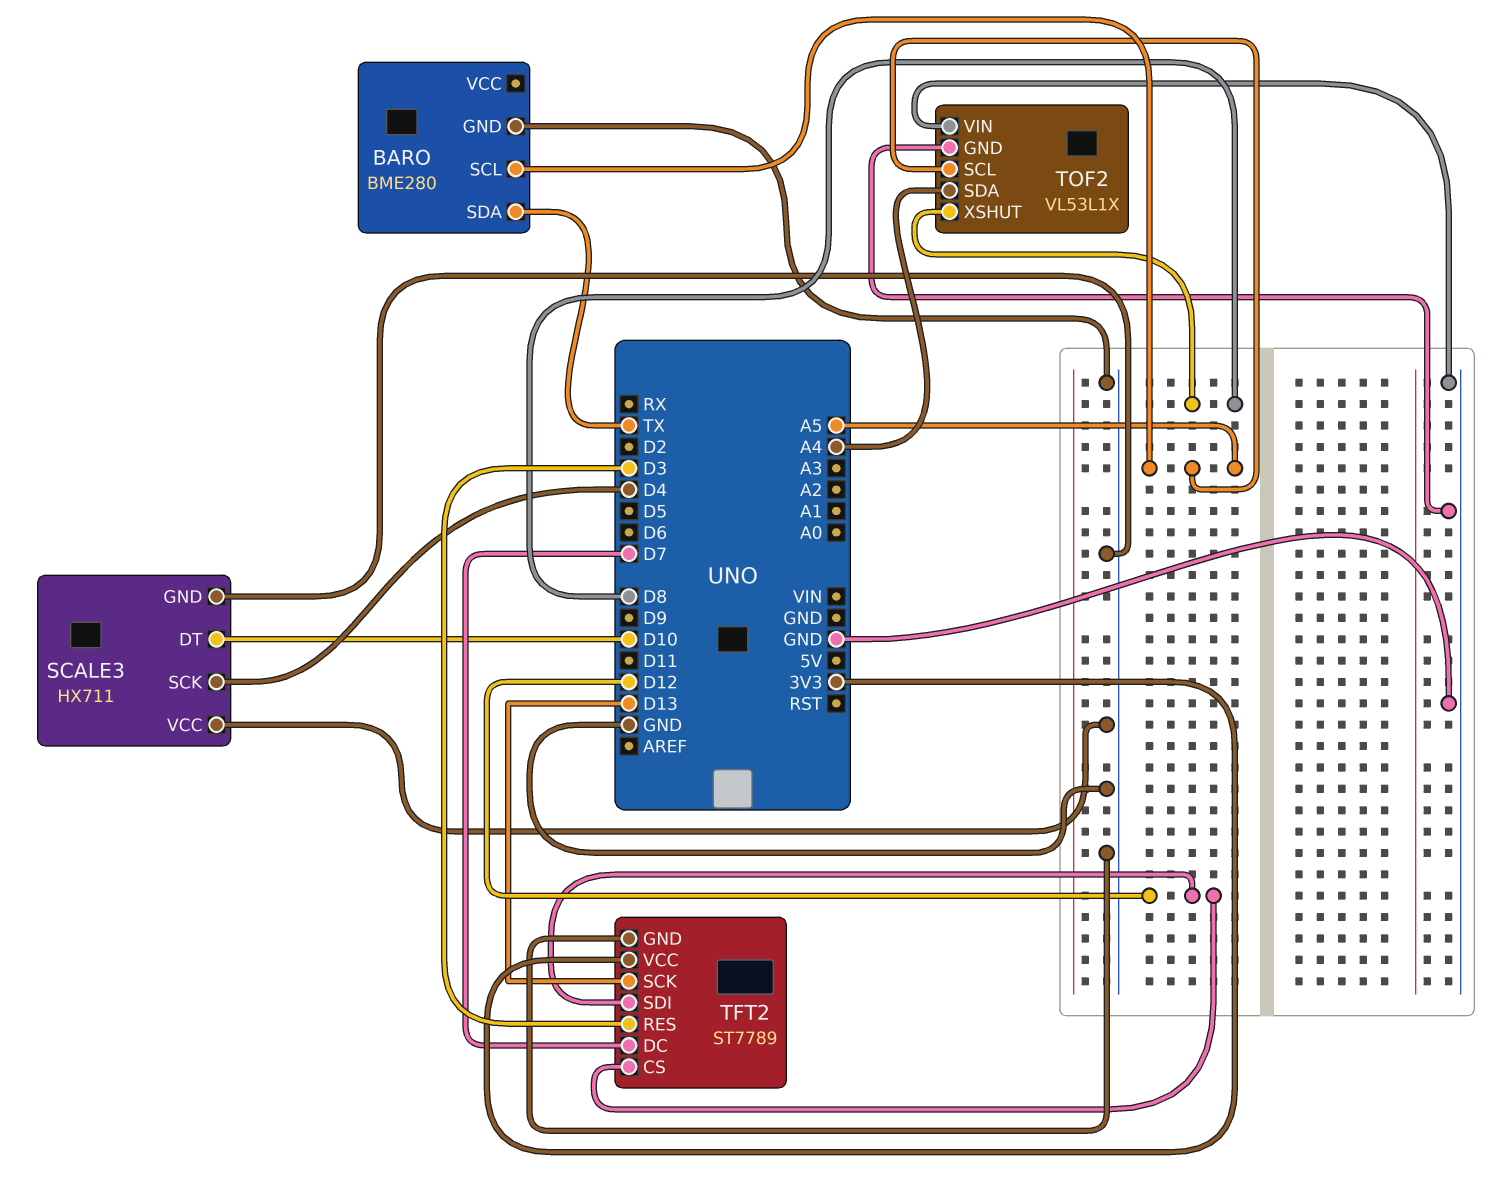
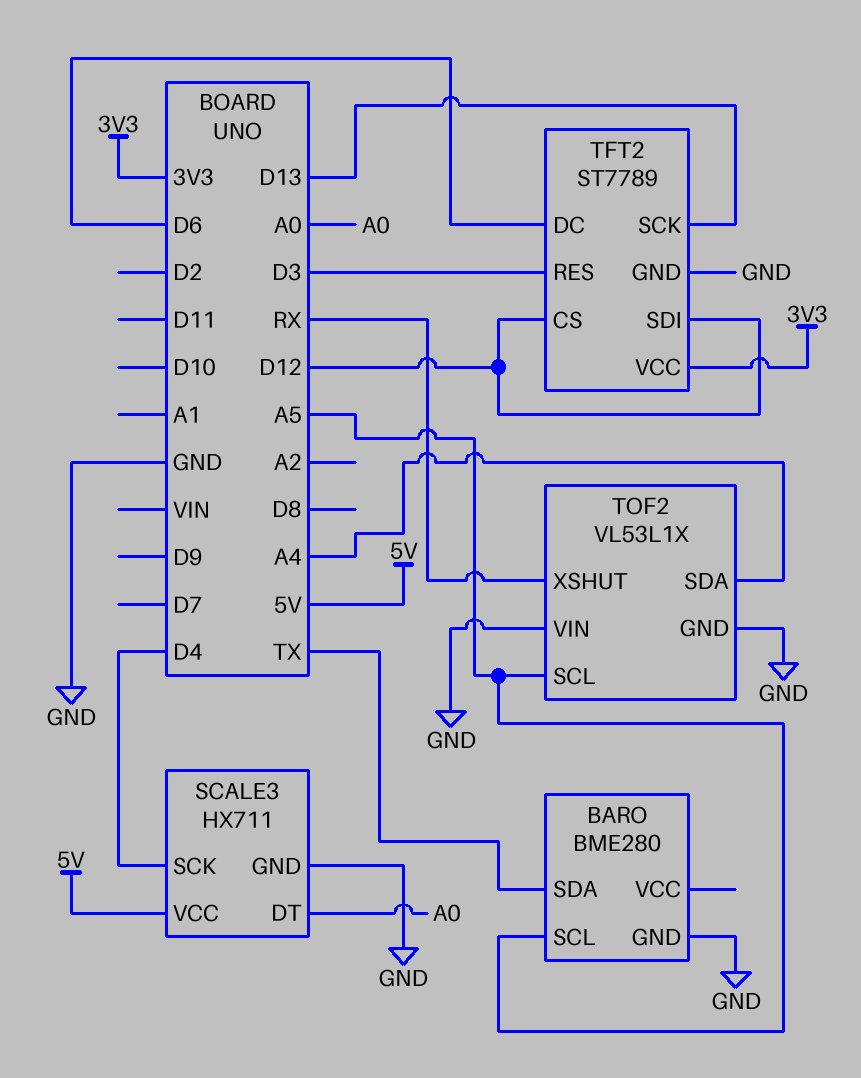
SCALE3 pin DT: D10 -> A0
SCALE3 pin VCC: GND -> 5V
TFT2 pin DC: D7 -> D6
TOF2 pin XSHUT: D8 -> RX

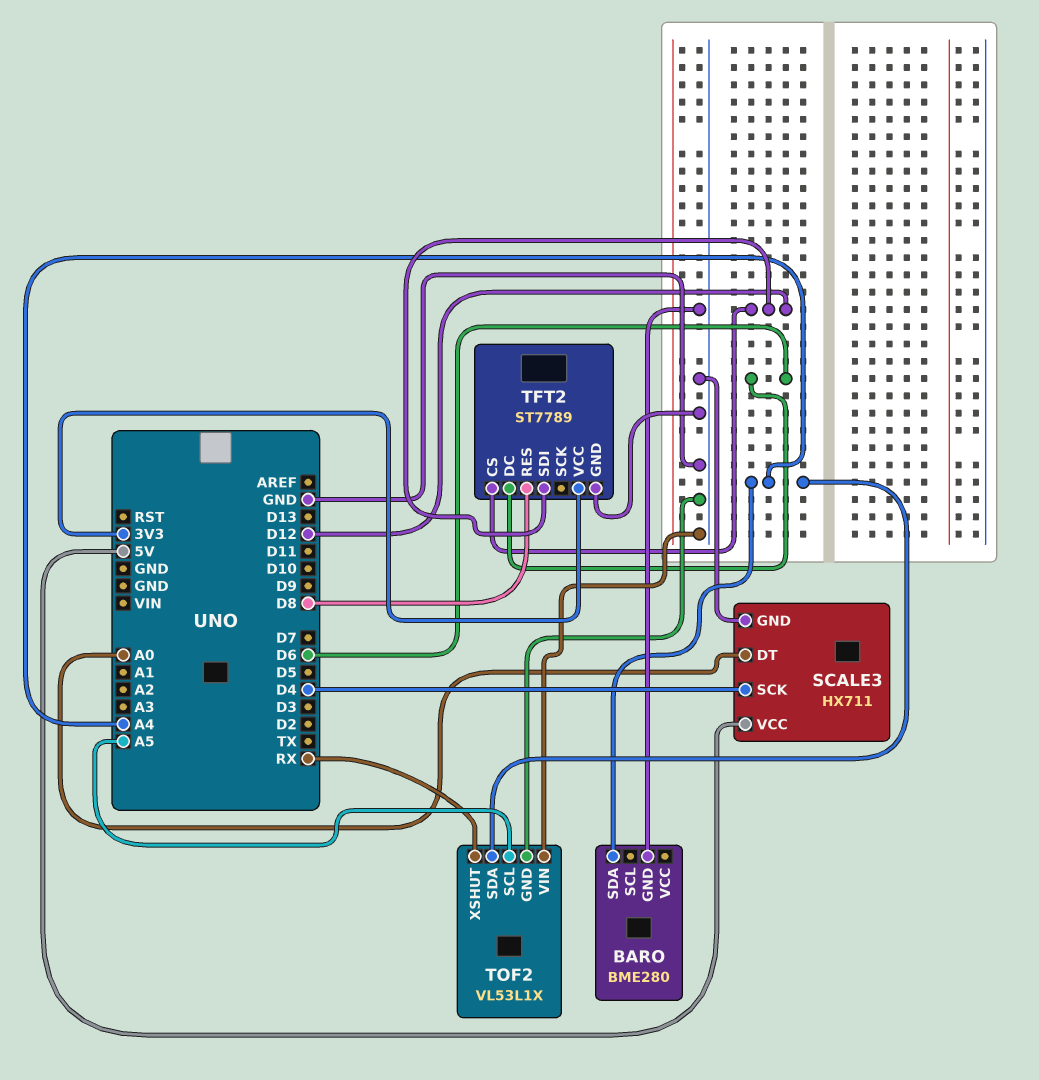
BARO pin SCL: A5 -> none
BARO pin SDA: TX -> A4
TFT2 pin RES: D3 -> D8
TFT2 pin SCK: D13 -> none

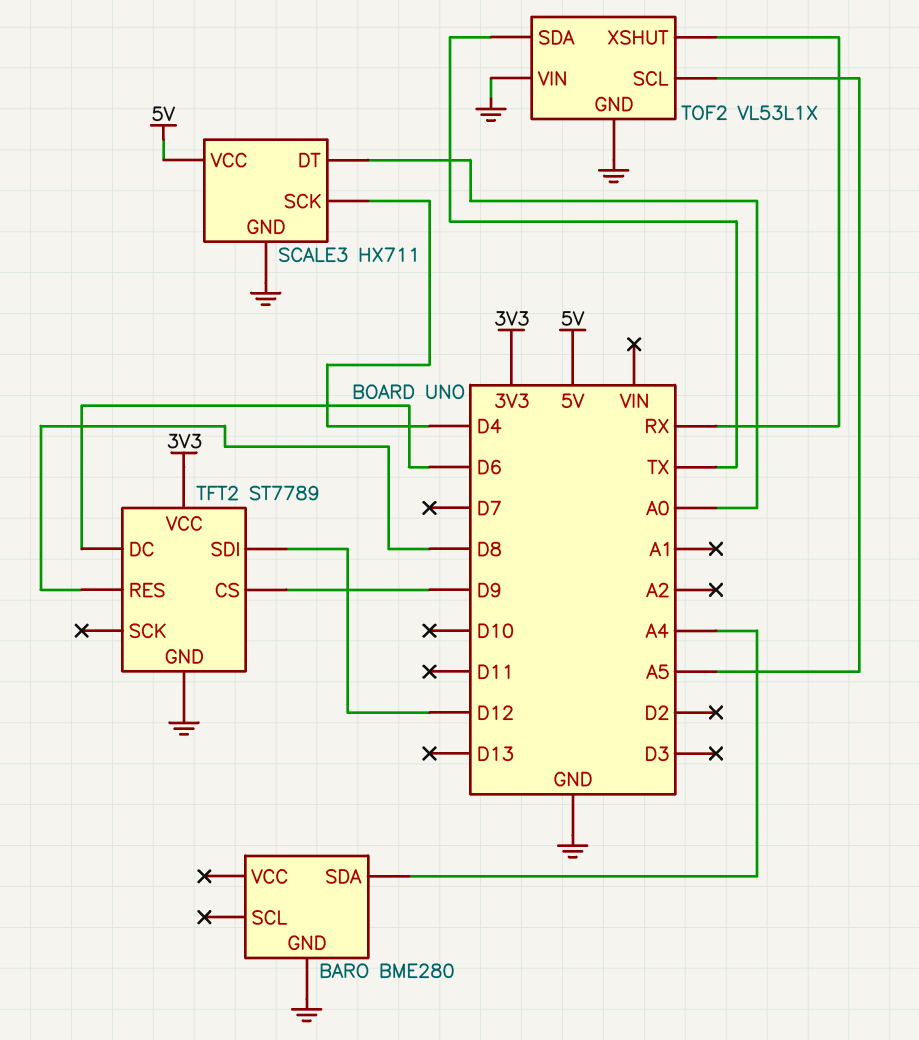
TFT2 pin CS: D12 -> D9
TOF2 pin SDA: A4 -> TX

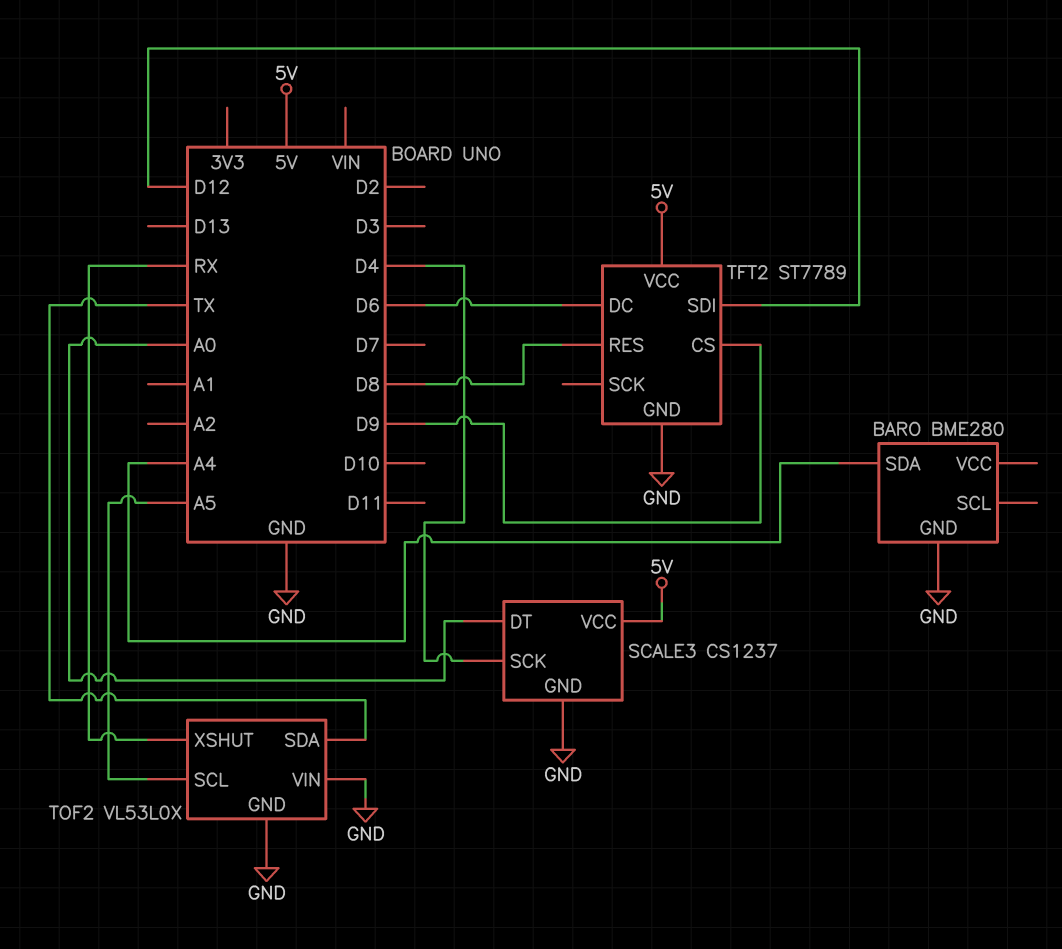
SCALE3: HX711 -> CS1237
TFT2 pin VCC: 3V3 -> 5V
TOF2: VL53L1X -> VL53L0X

